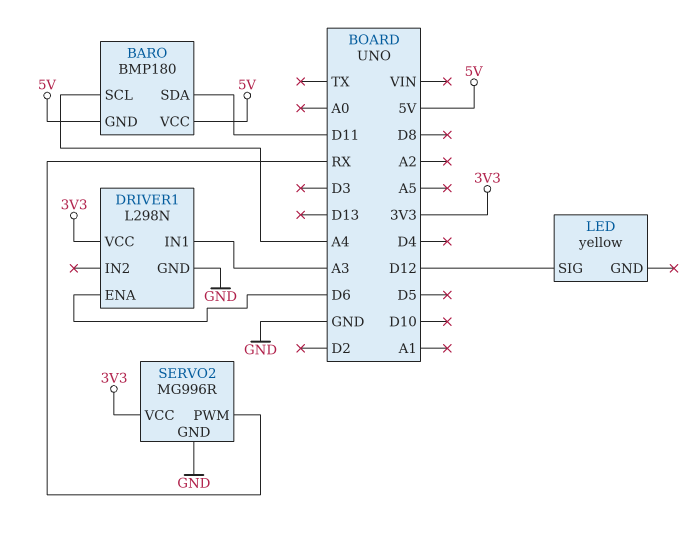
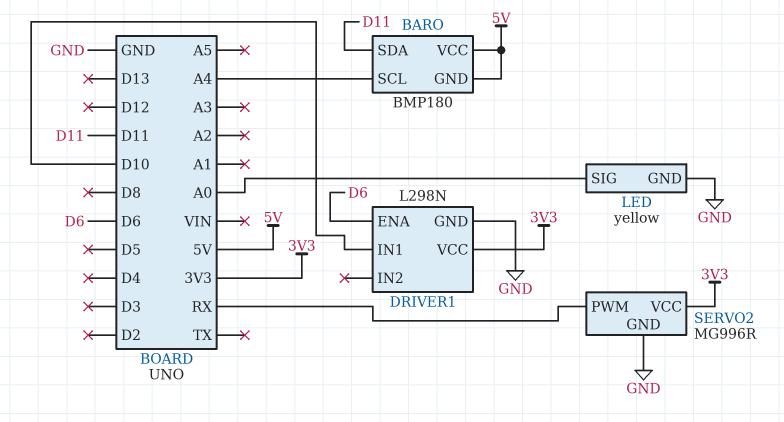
DRIVER1 pin IN1: A3 -> D10
LED pin GND: none -> GND
LED pin SIG: D12 -> A0

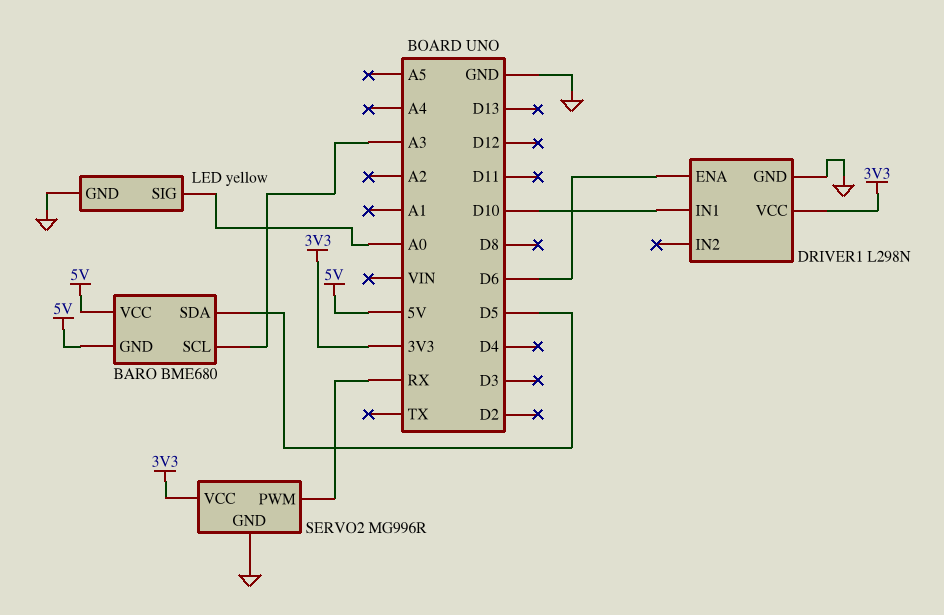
BARO: BMP180 -> BME680
BARO pin SCL: A4 -> A3
BARO pin SDA: D11 -> D5

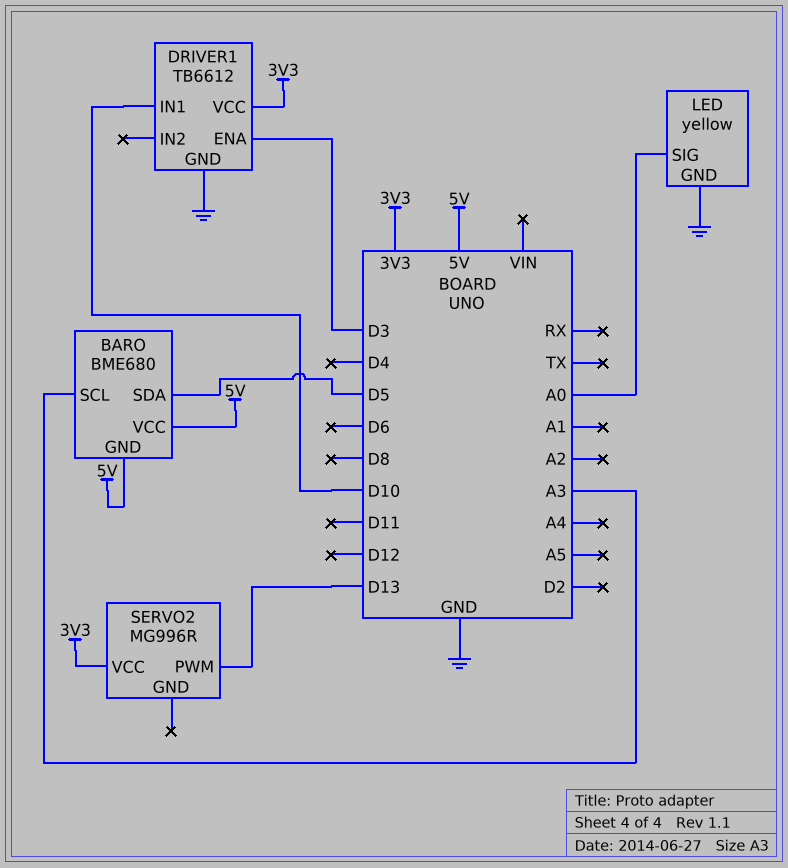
DRIVER1: L298N -> TB6612
DRIVER1 pin ENA: D6 -> D3
SERVO2 pin GND: GND -> none
SERVO2 pin PWM: RX -> D13

